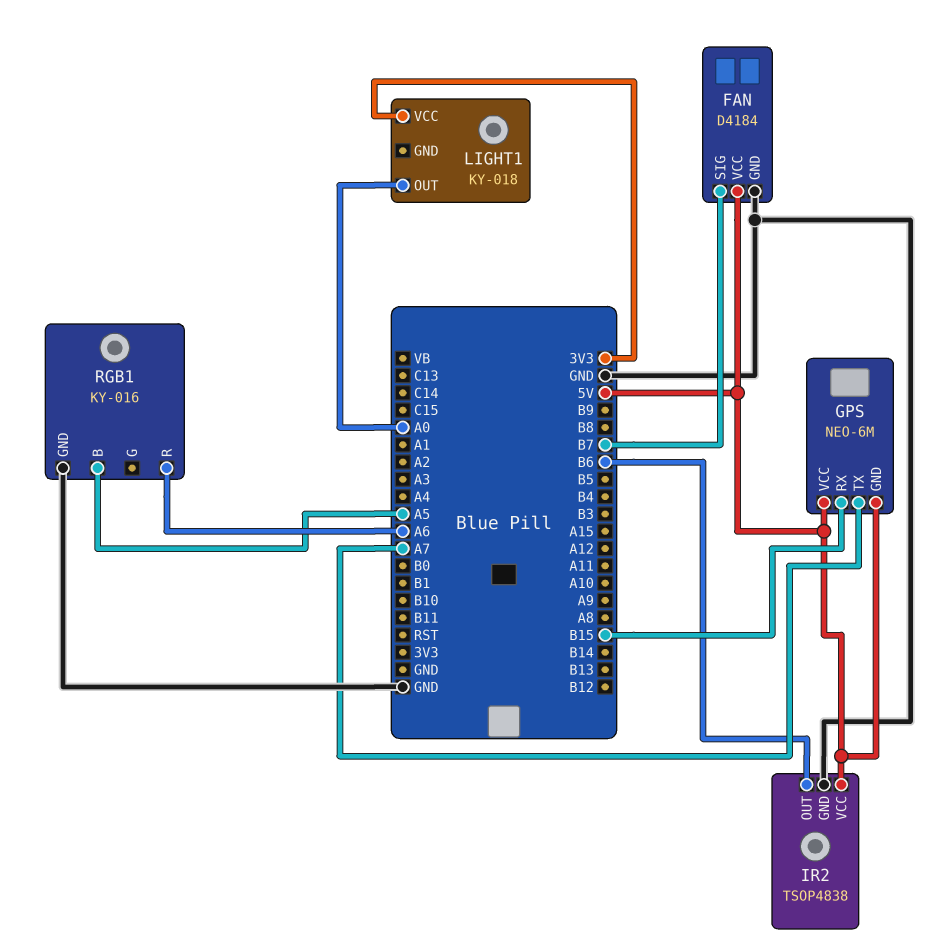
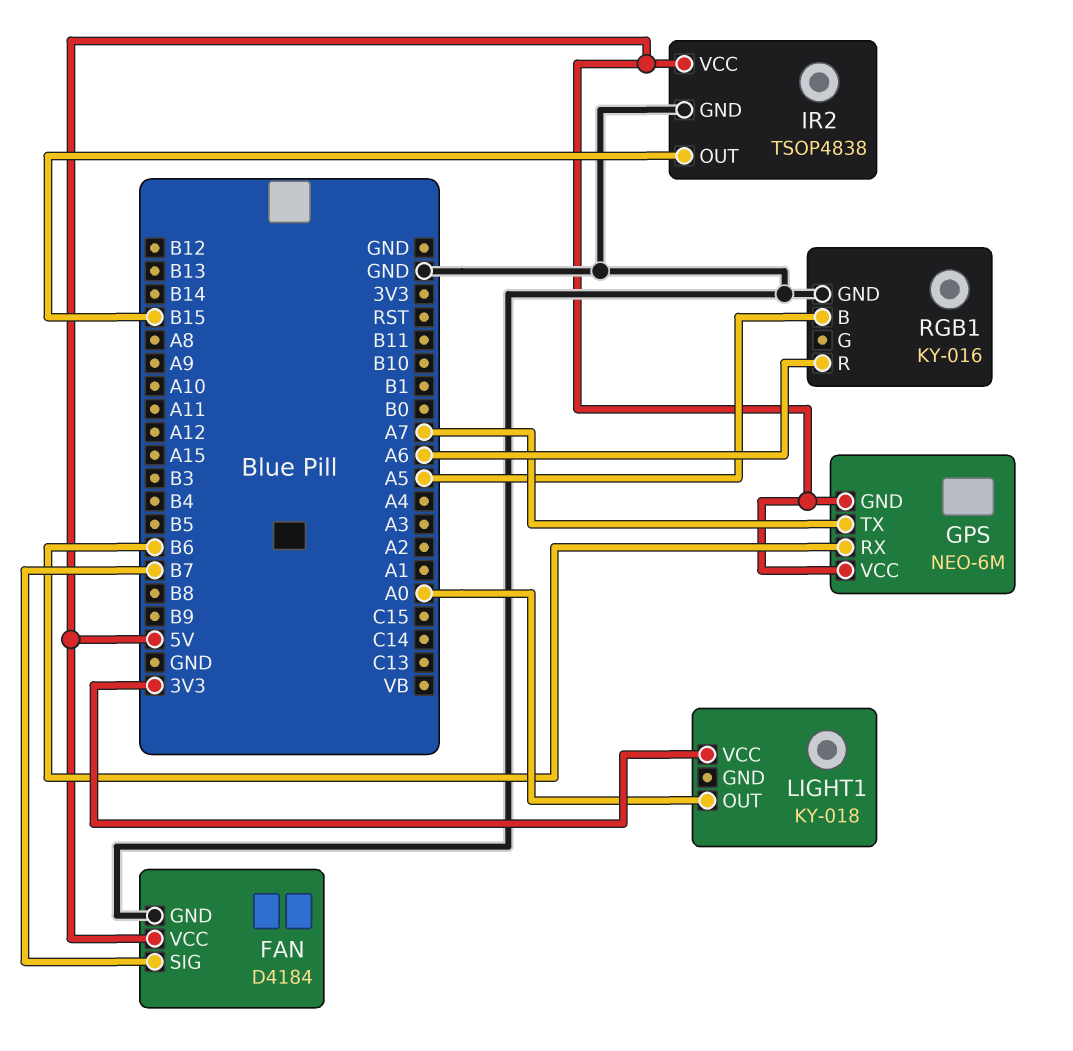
GPS pin RX: B15 -> B6
IR2 pin OUT: B6 -> B15

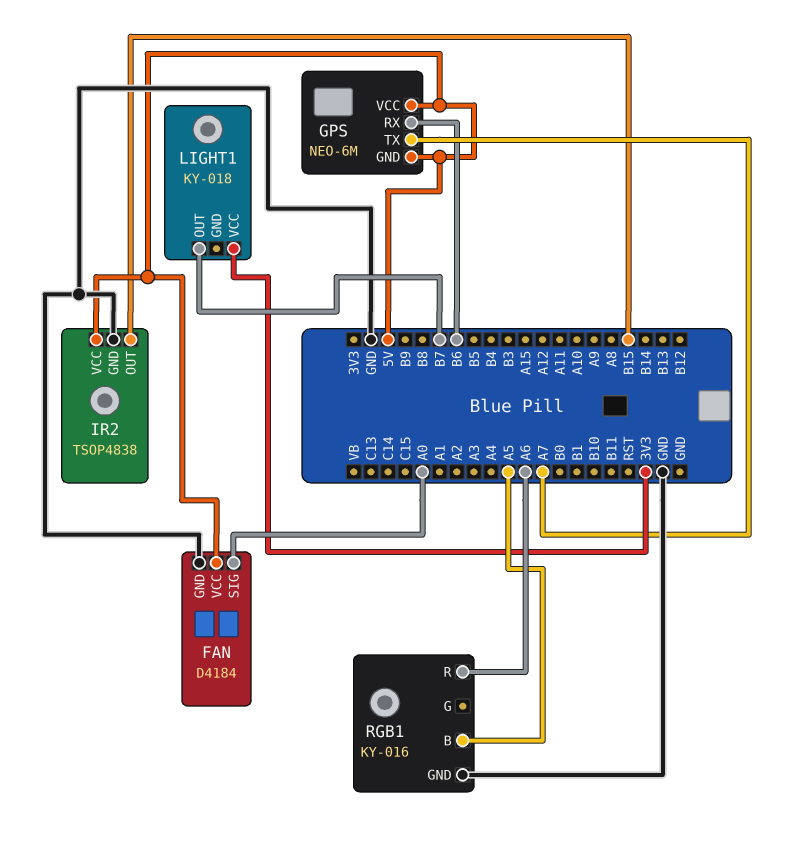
FAN pin SIG: B7 -> A0
LIGHT1 pin OUT: A0 -> B7

